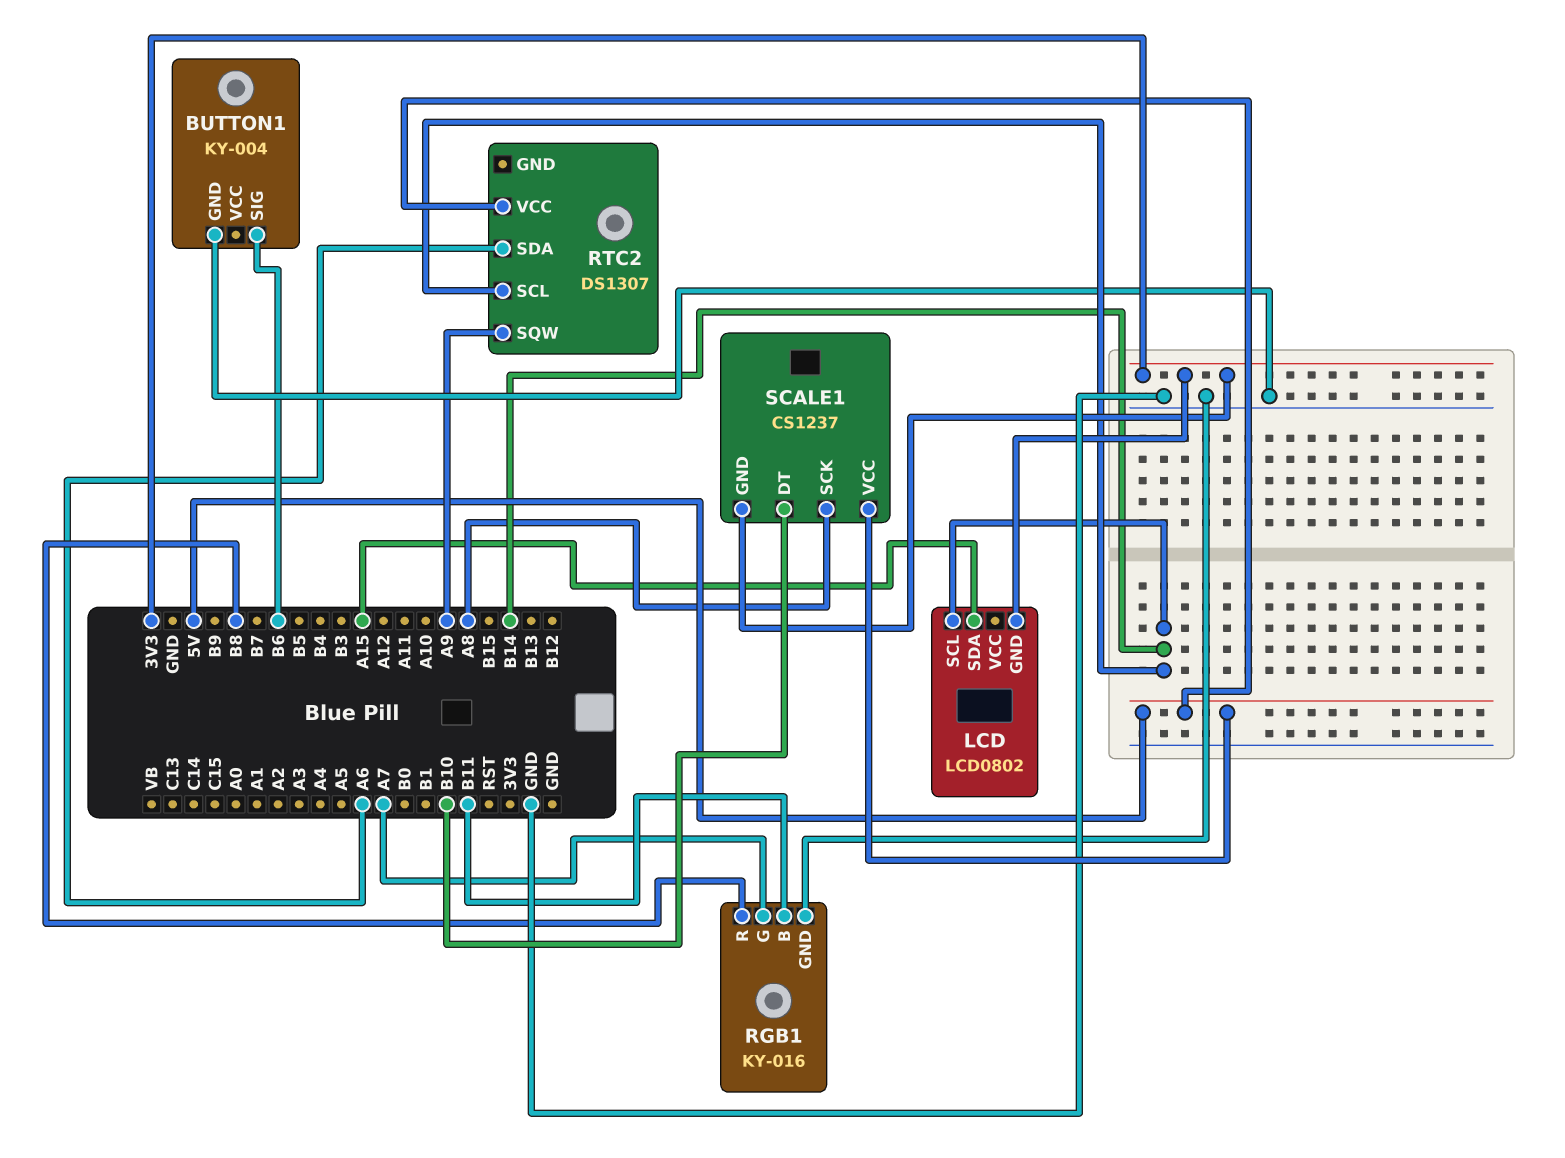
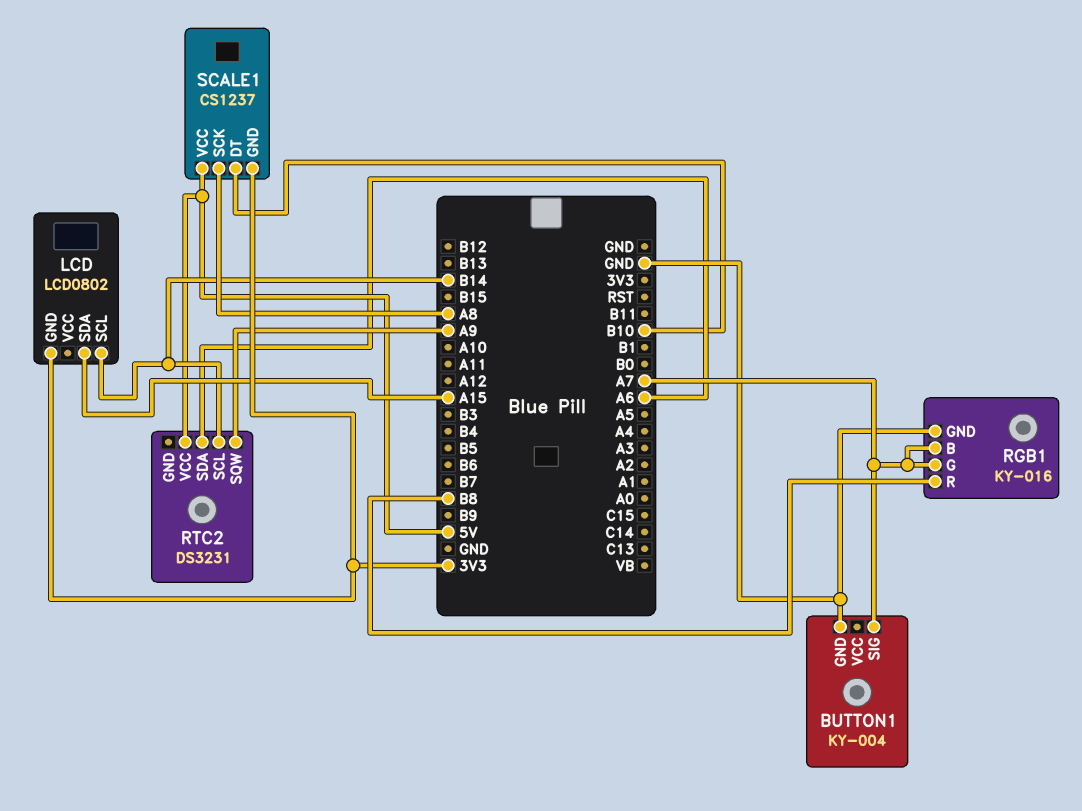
BUTTON1 pin SIG: B6 -> A7
RGB1 pin B: B11 -> A7
RTC2: DS1307 -> DS3231

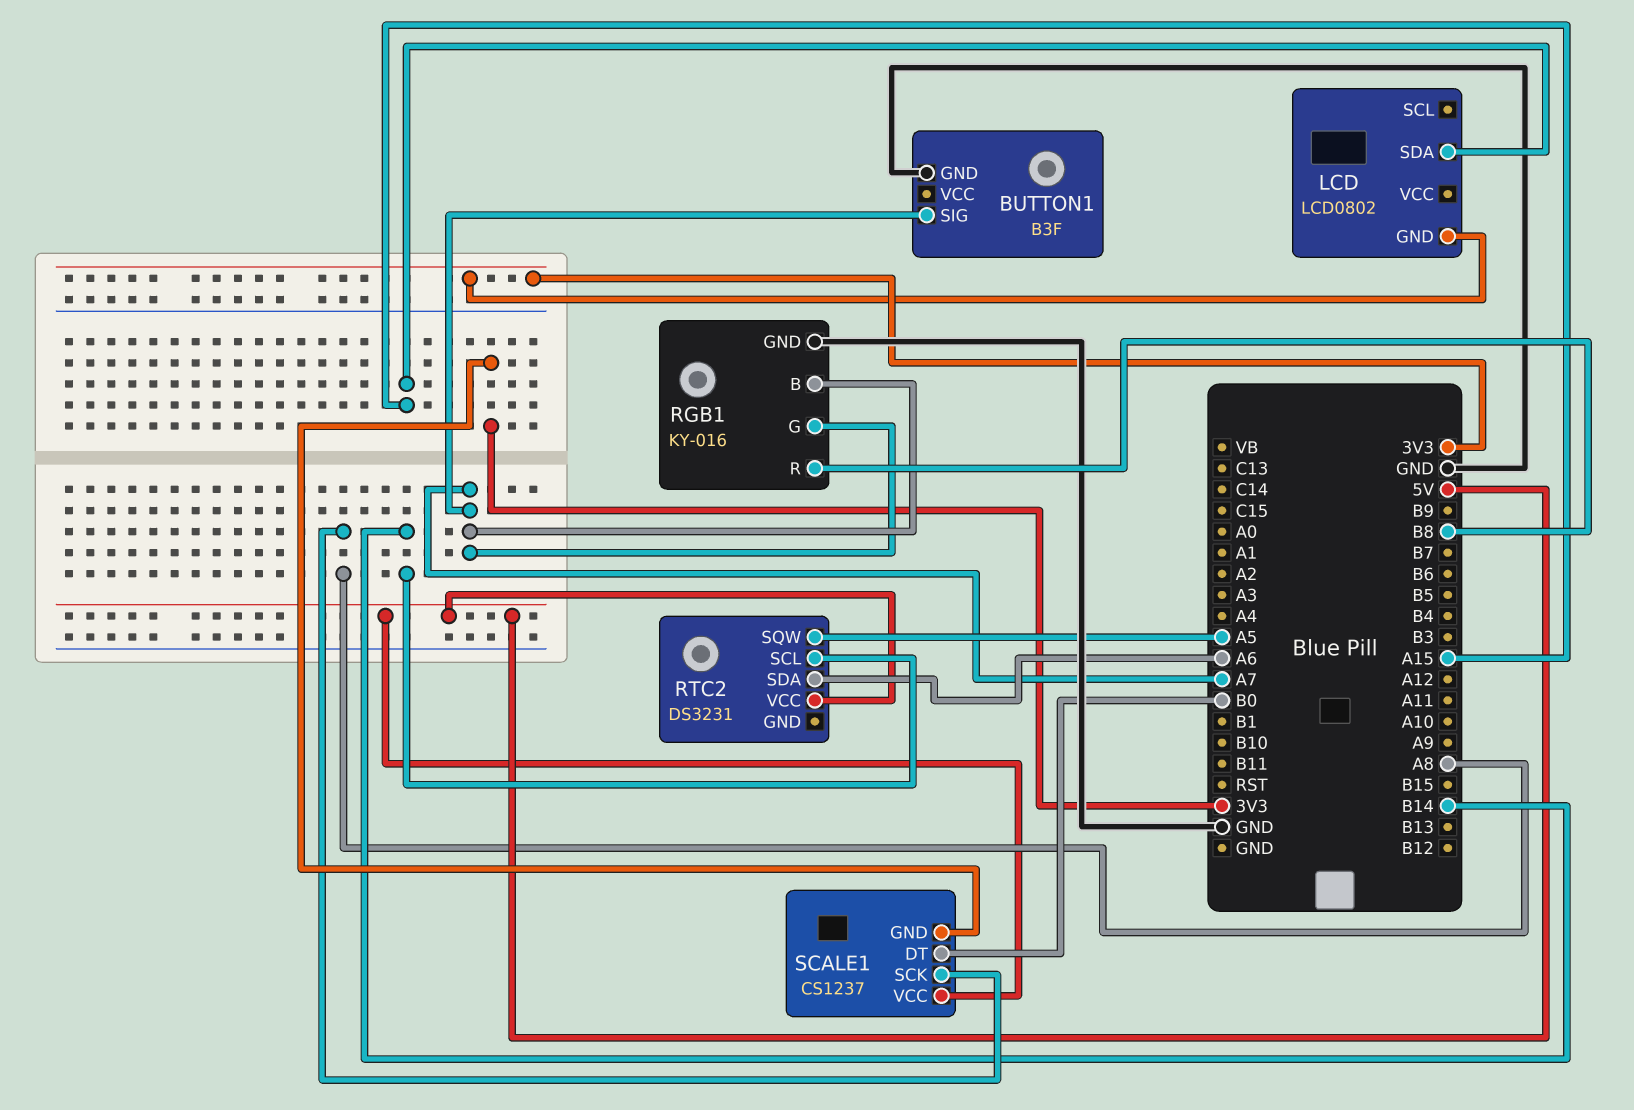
BUTTON1: KY-004 -> B3F
LCD pin SCL: B14 -> none
RTC2 pin SQW: A9 -> A5
SCALE1 pin DT: B10 -> B0

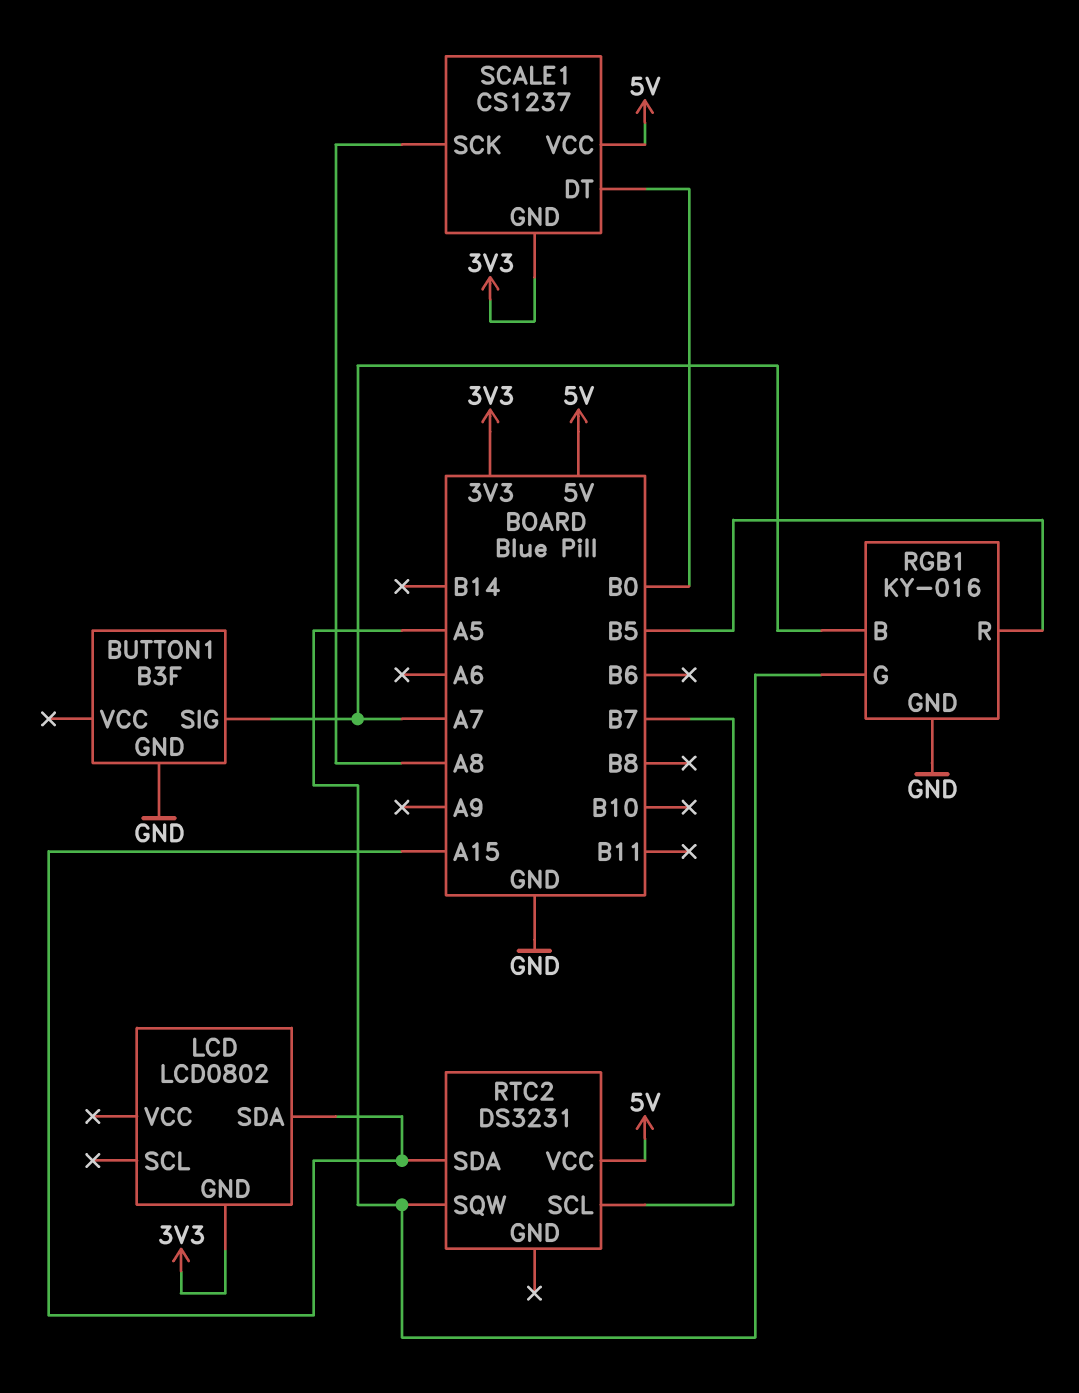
RGB1 pin G: A7 -> A5
RGB1 pin R: B8 -> B5
RTC2 pin SCL: B14 -> B7
RTC2 pin SDA: A6 -> A15

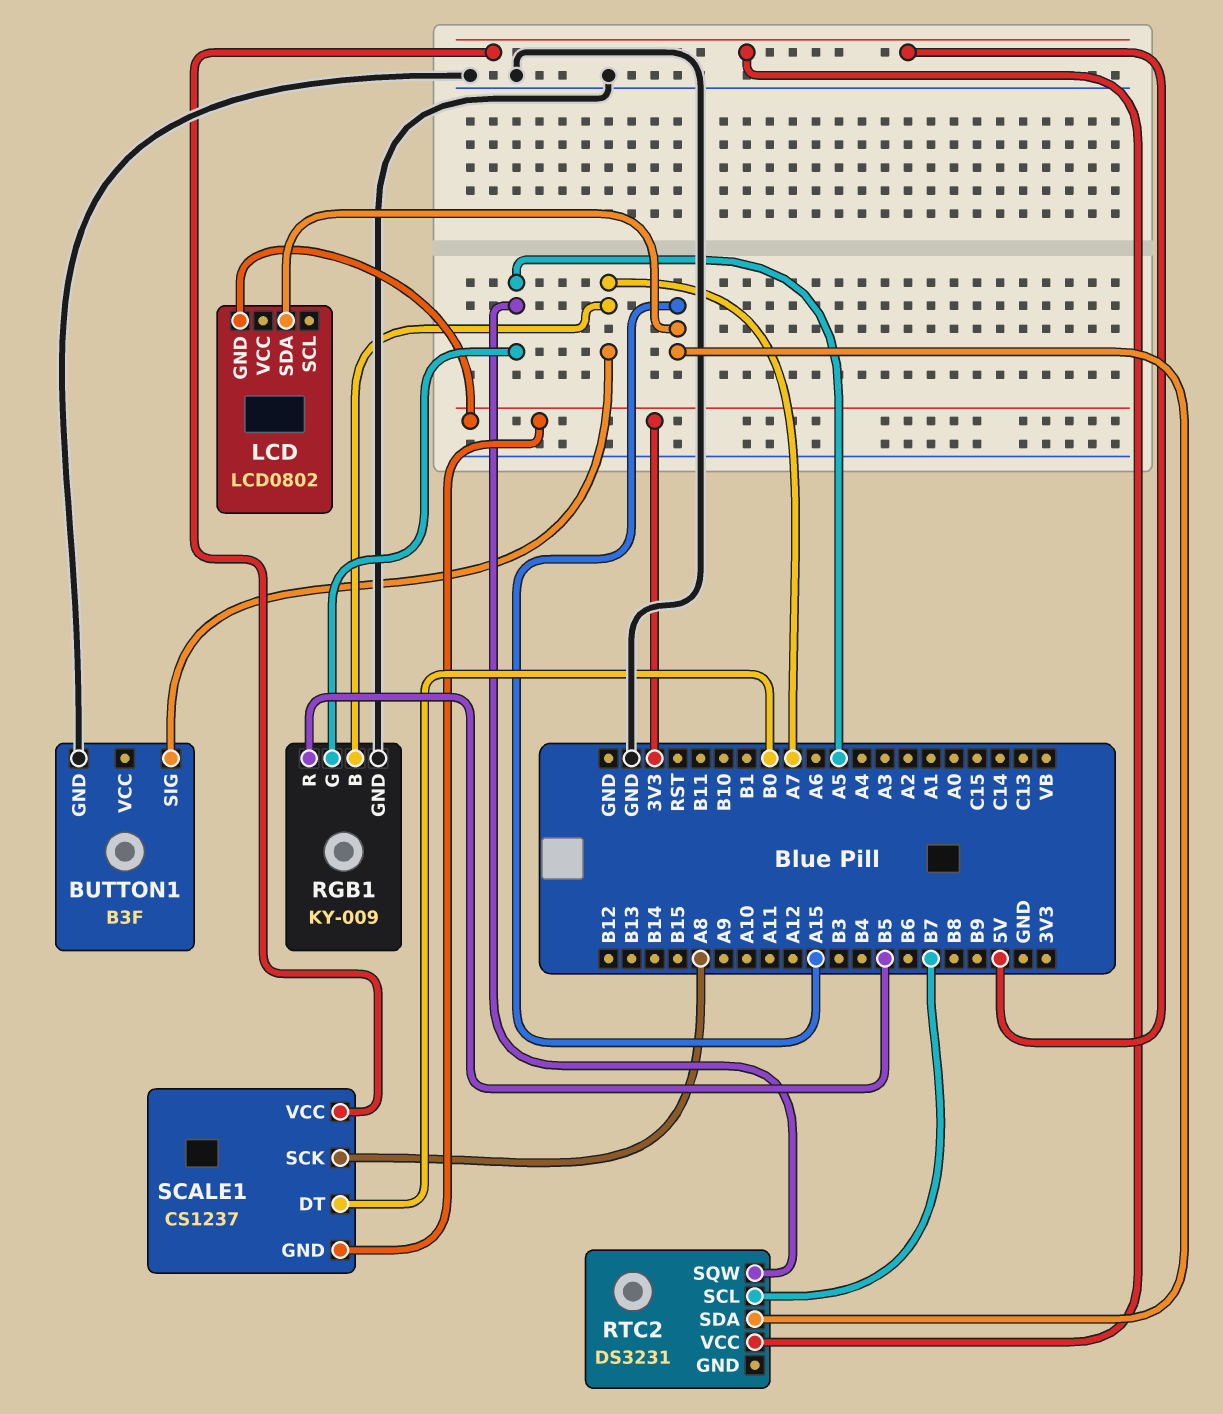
RGB1: KY-016 -> KY-009

